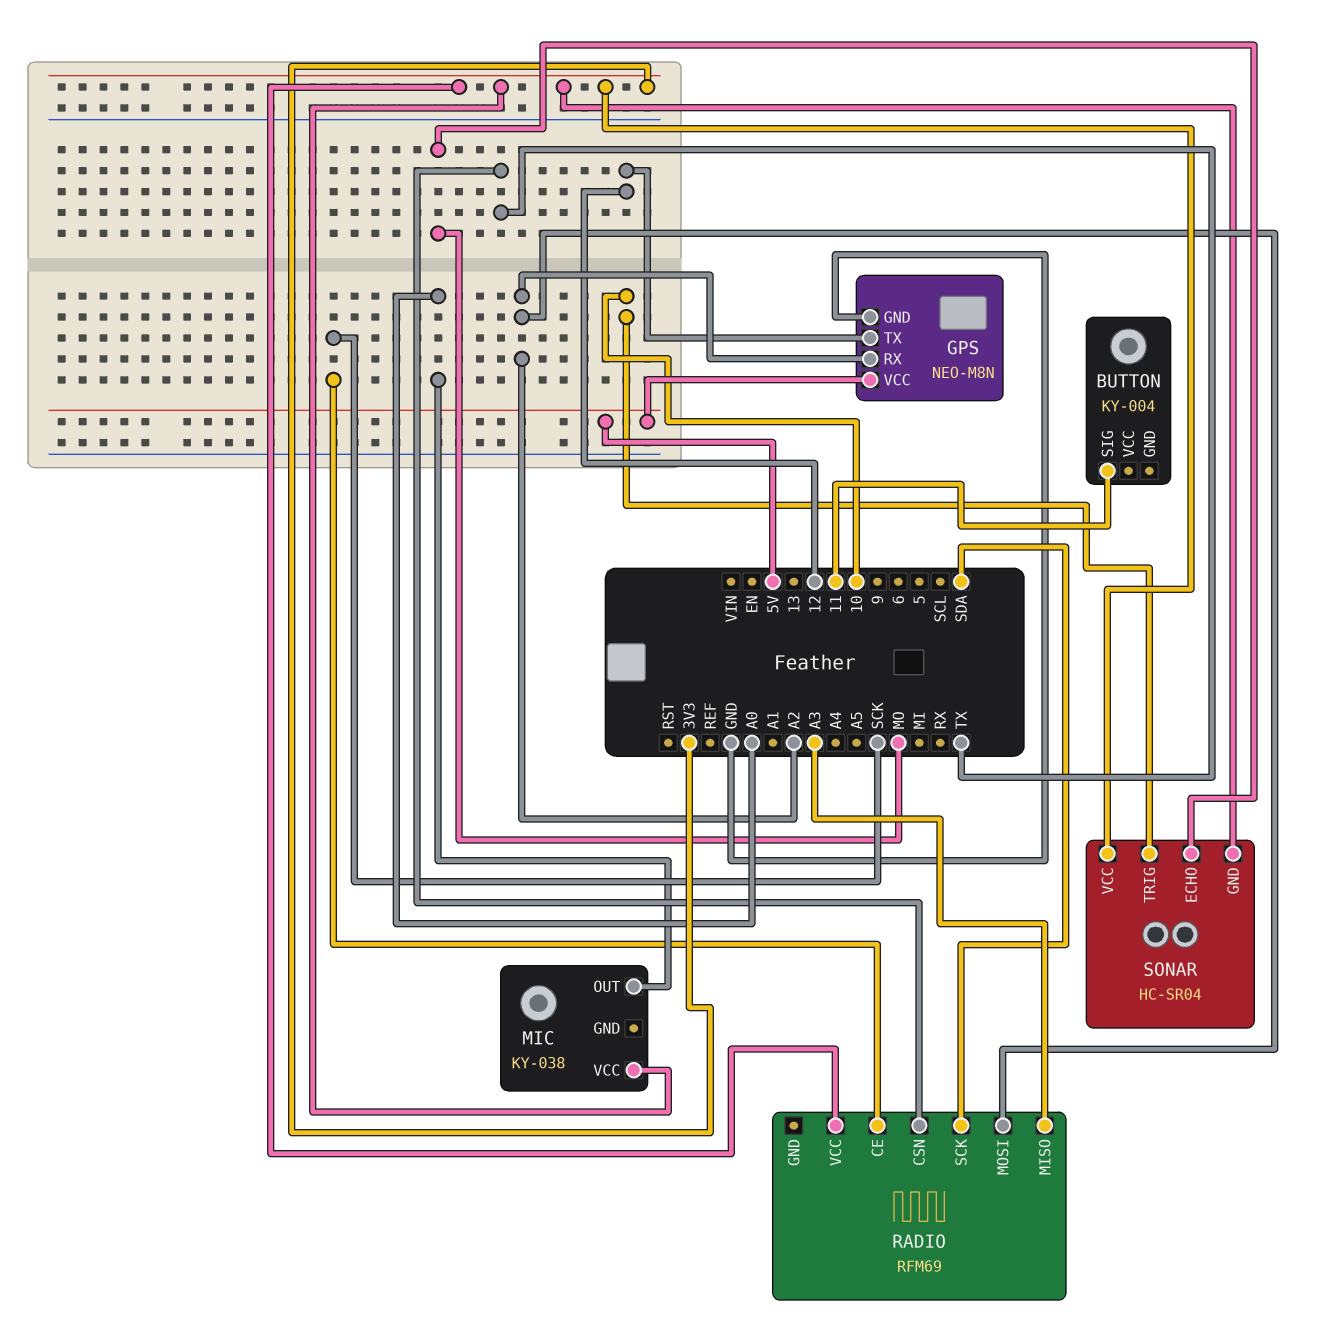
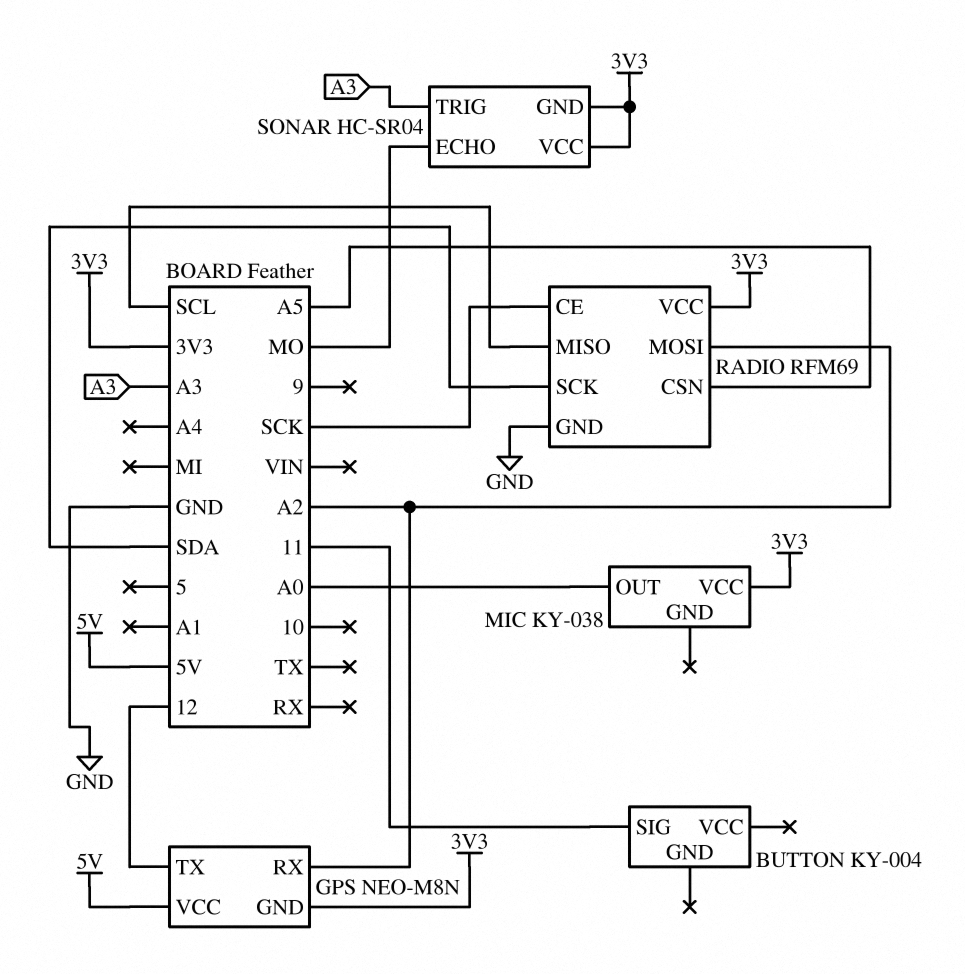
GPS pin GND: GND -> 3V3
RADIO pin CSN: TX -> A5
RADIO pin GND: none -> GND
RADIO pin MISO: A3 -> SCL
SONAR pin TRIG: 10 -> A3

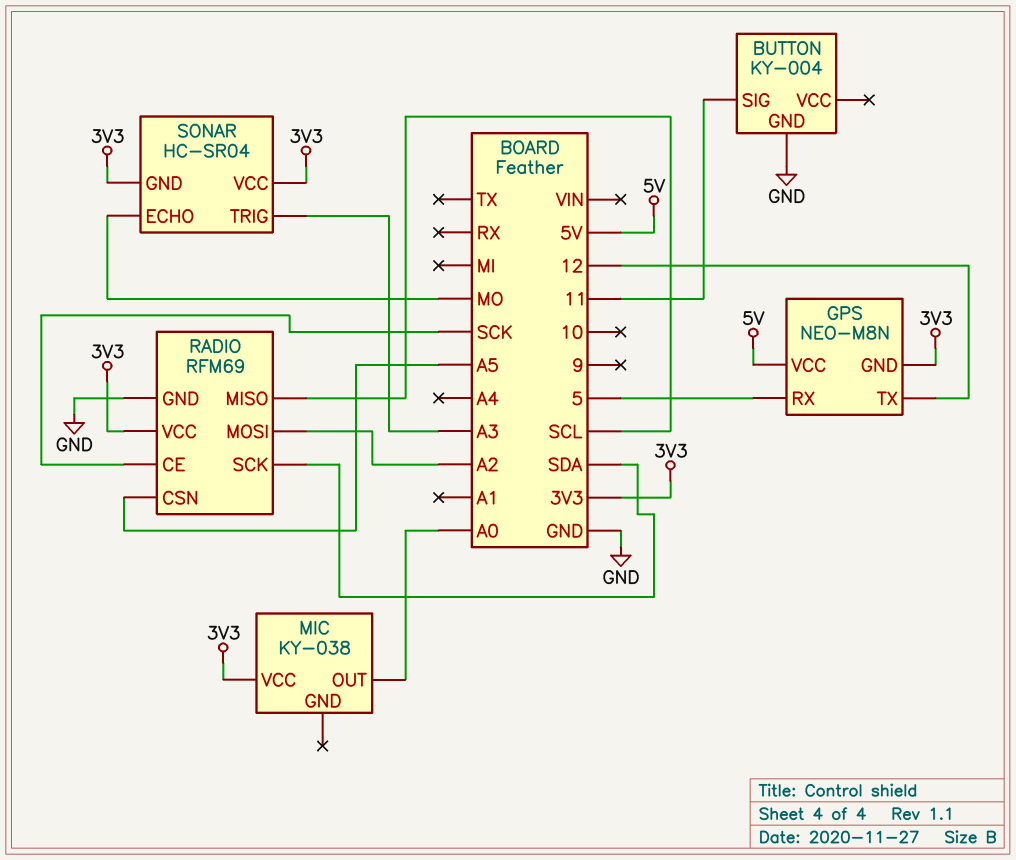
BUTTON pin GND: none -> GND
GPS pin RX: A2 -> 5

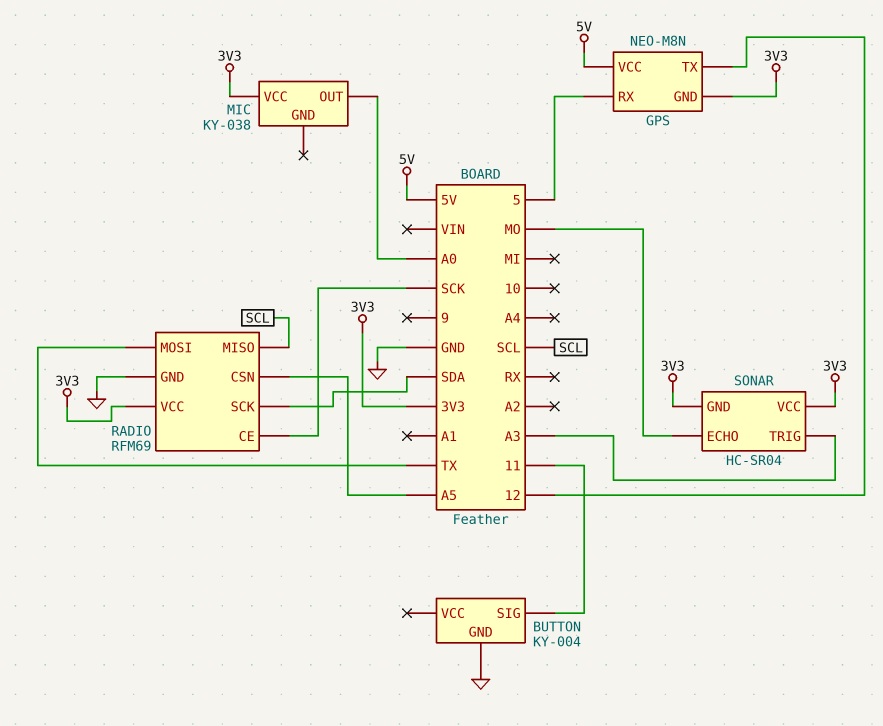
RADIO pin MOSI: A2 -> TX

